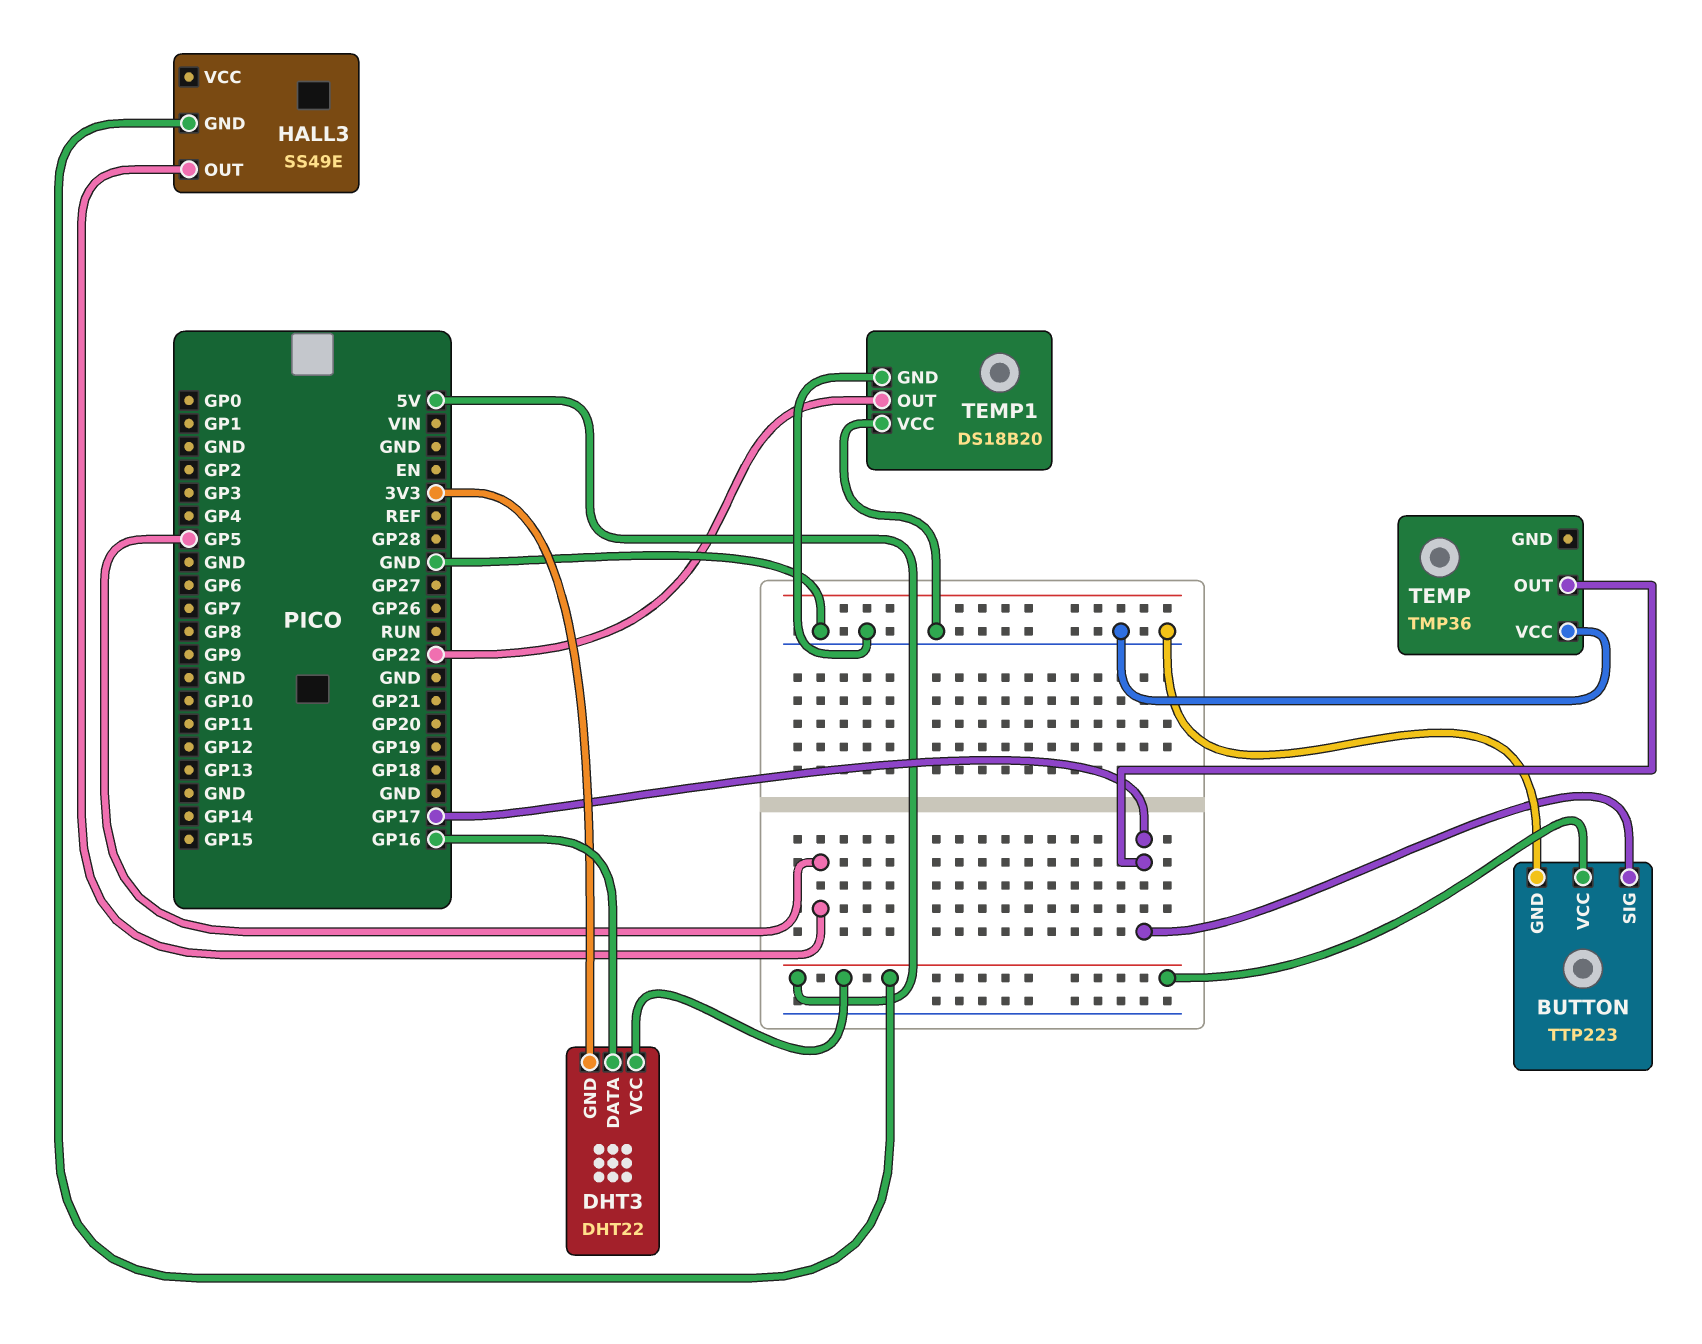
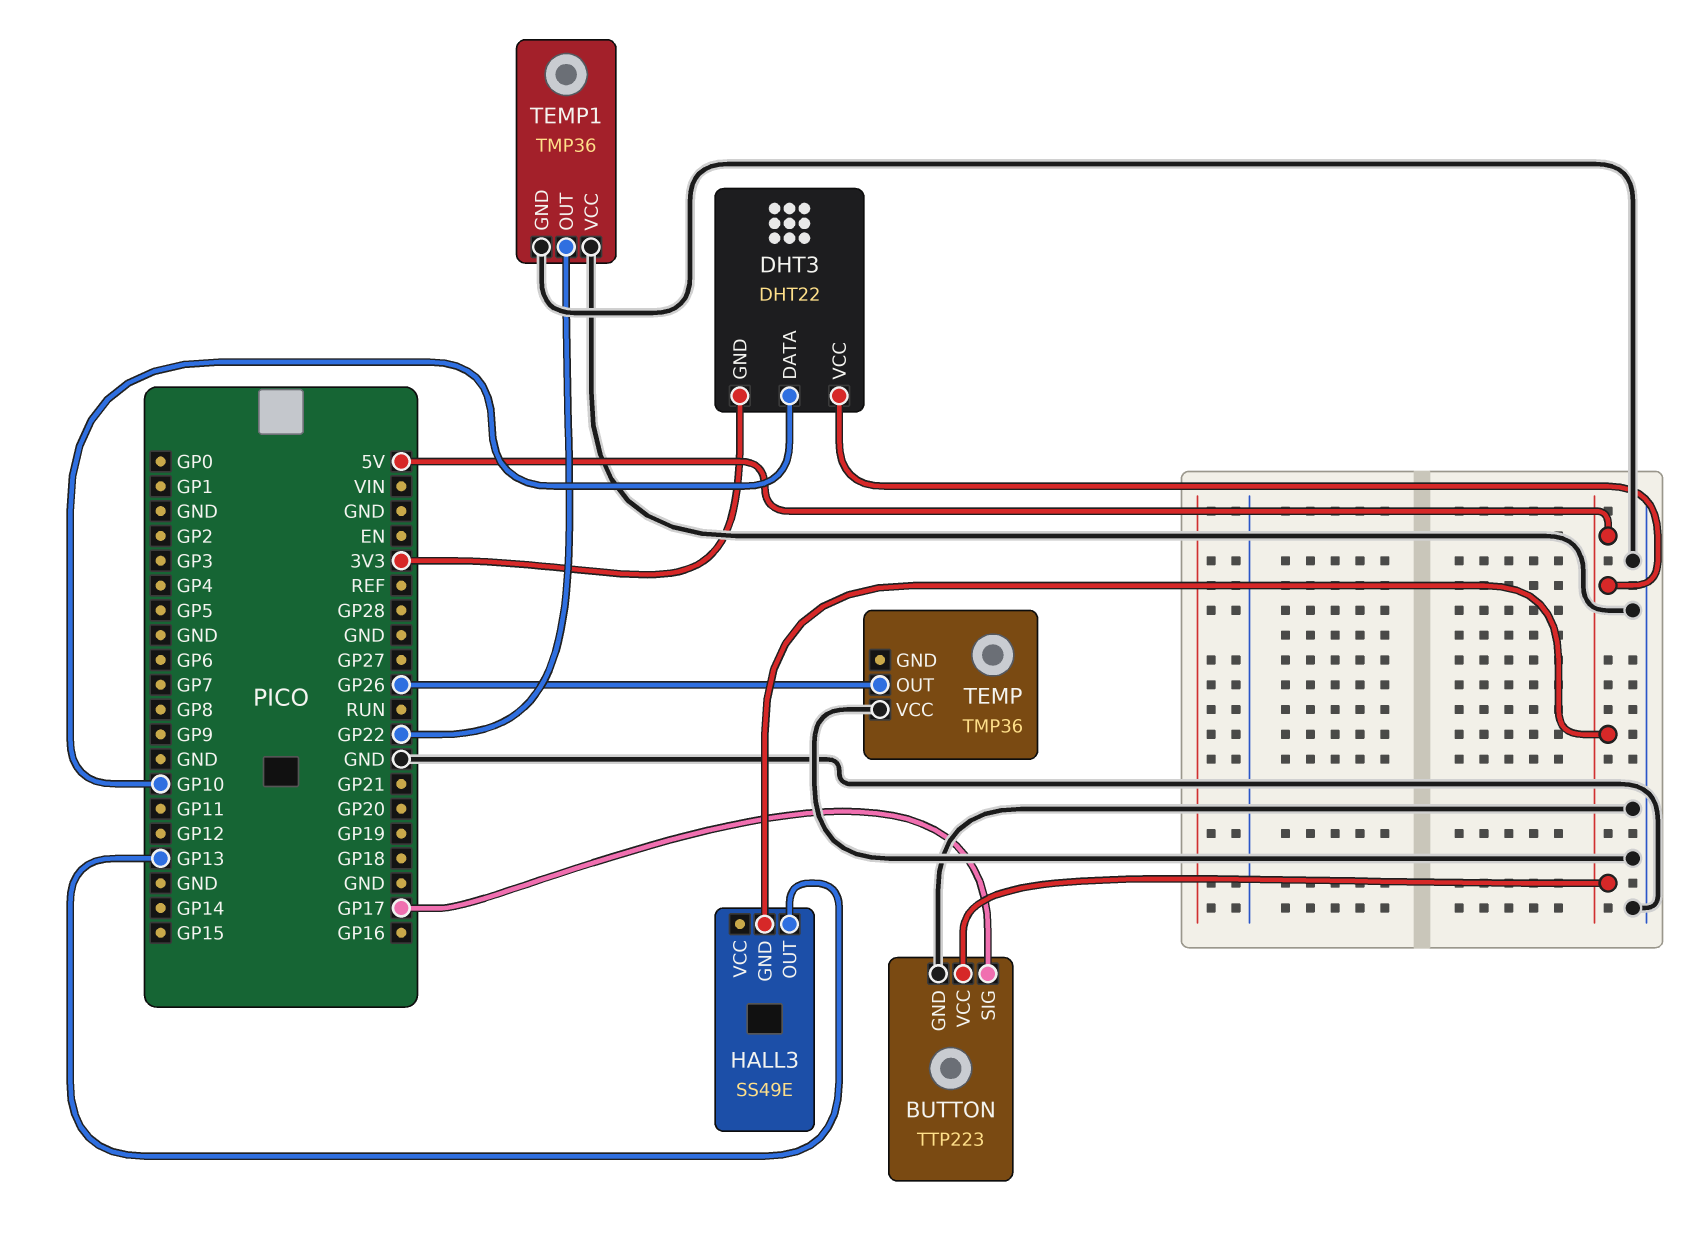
DHT3 pin DATA: GP16 -> GP10
HALL3 pin OUT: GP5 -> GP13
TEMP pin OUT: GP17 -> GP26
TEMP1: DS18B20 -> TMP36

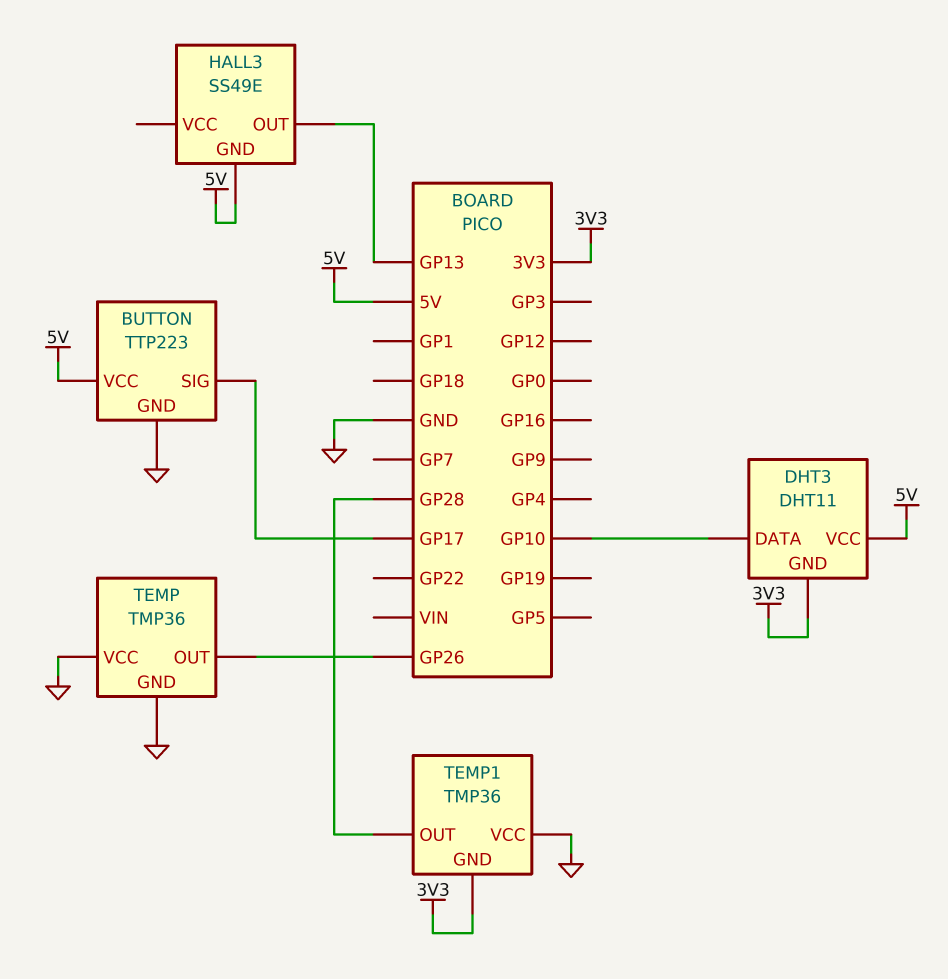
DHT3: DHT22 -> DHT11
TEMP pin GND: none -> GND
TEMP1 pin GND: GND -> 3V3
TEMP1 pin OUT: GP22 -> GP28

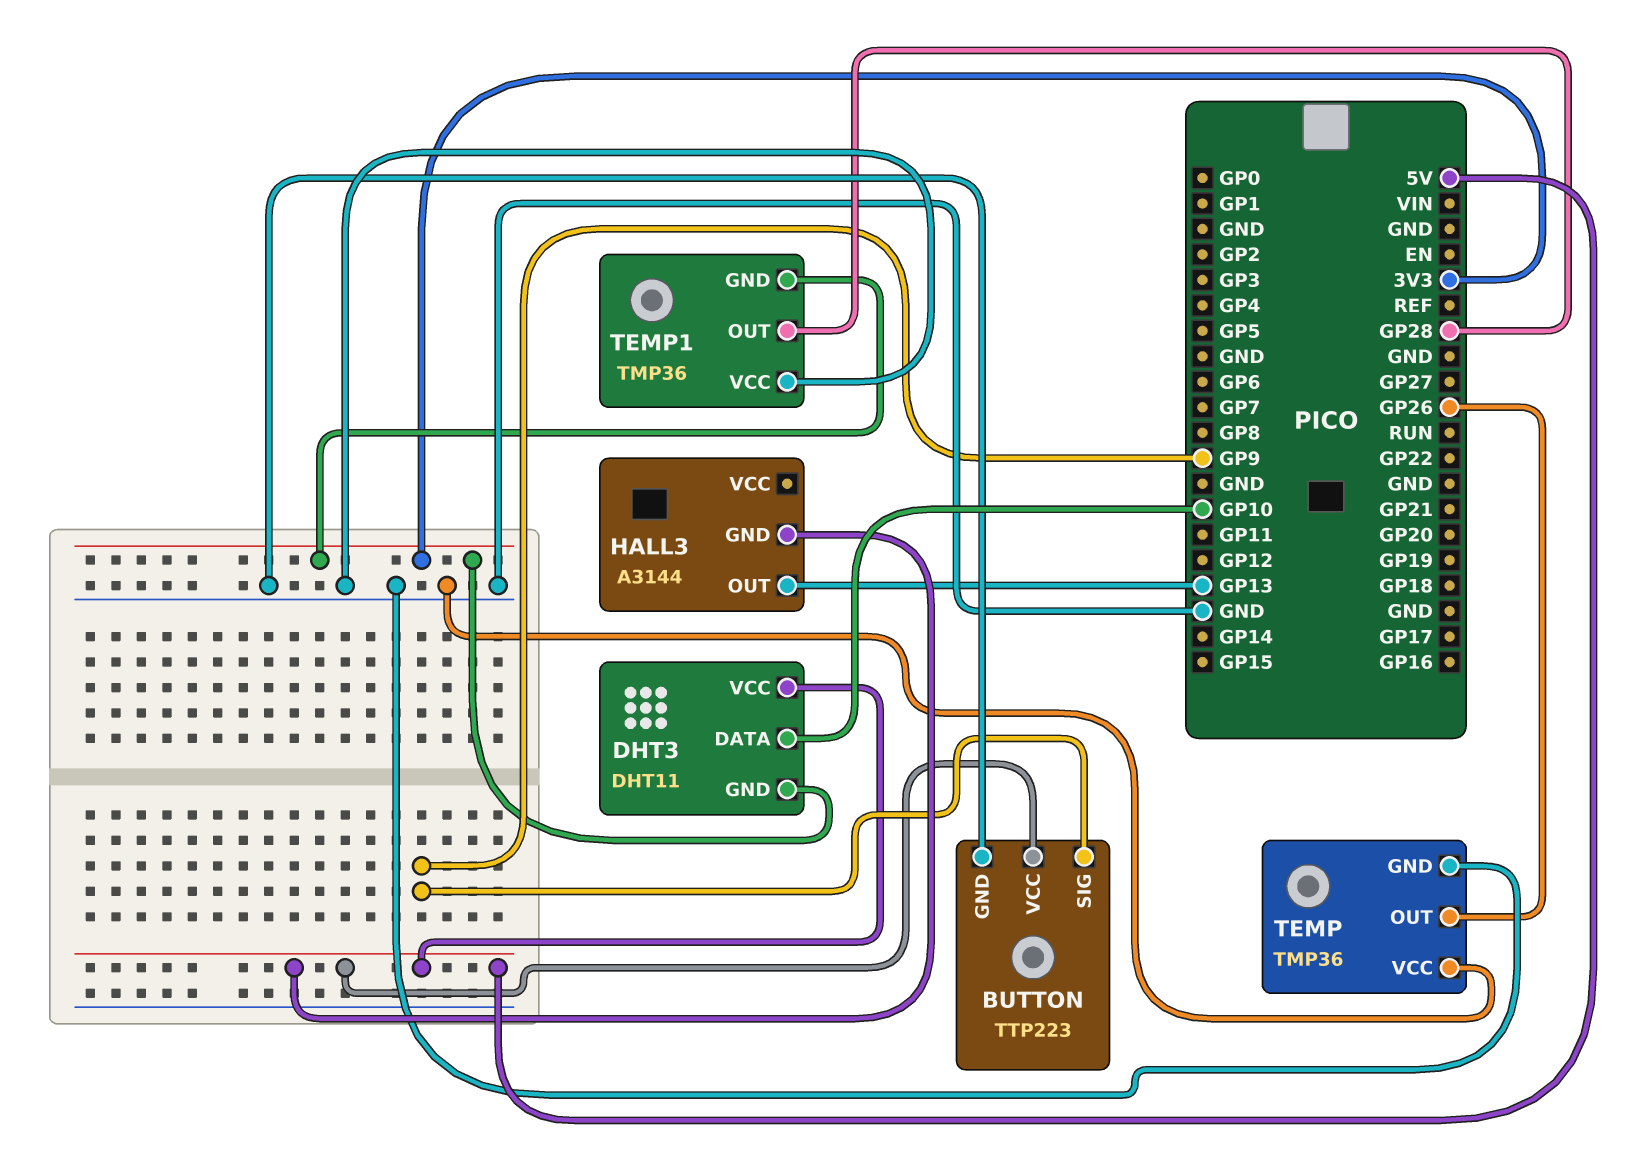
BUTTON pin SIG: GP17 -> GP9
HALL3: SS49E -> A3144

